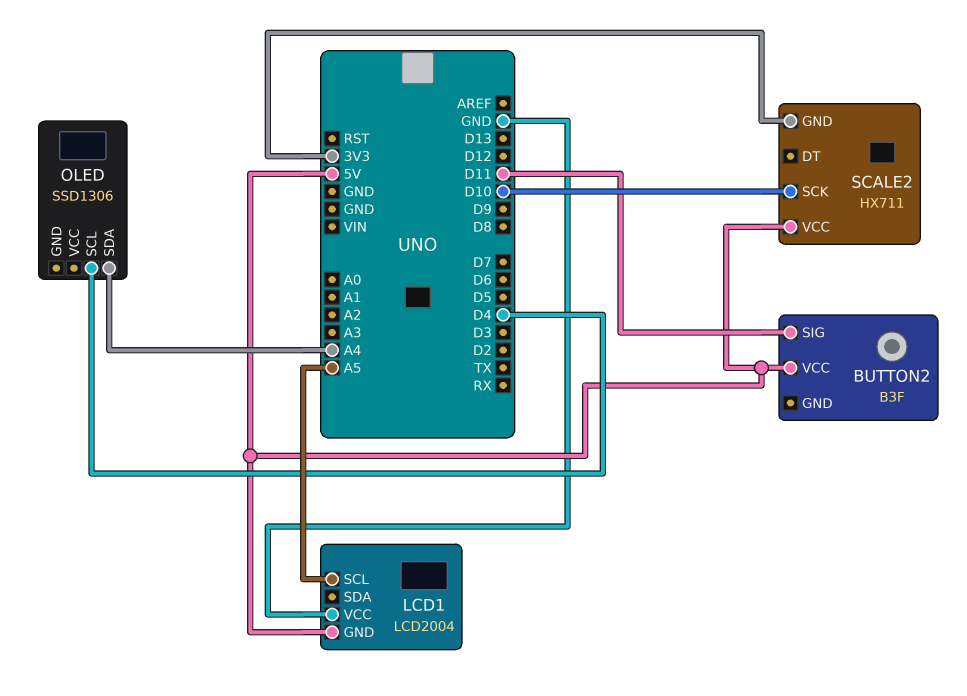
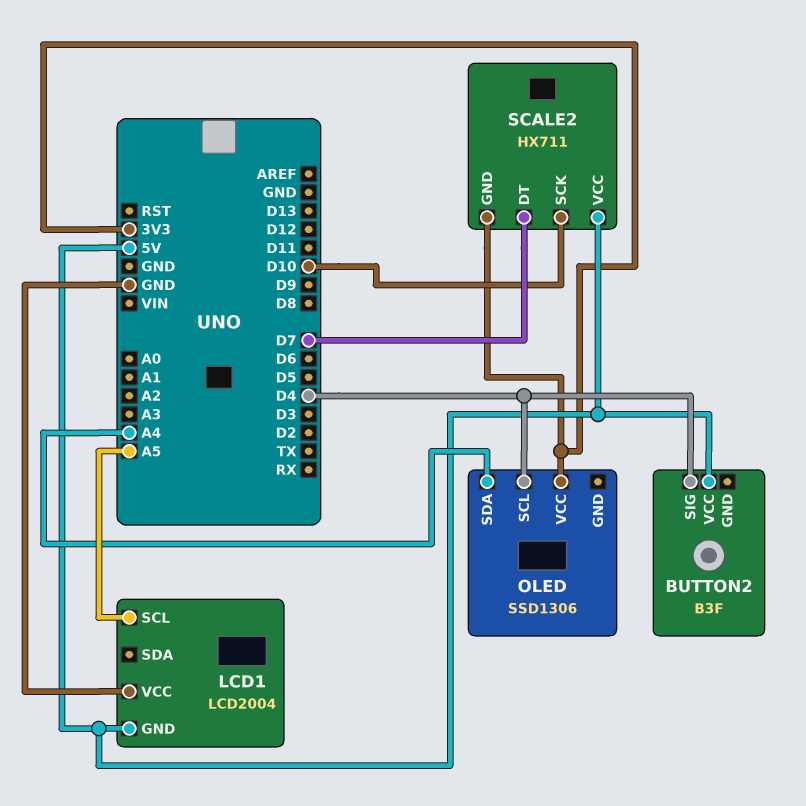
BUTTON2 pin SIG: D11 -> D4
OLED pin VCC: none -> 3V3
SCALE2 pin DT: none -> D7

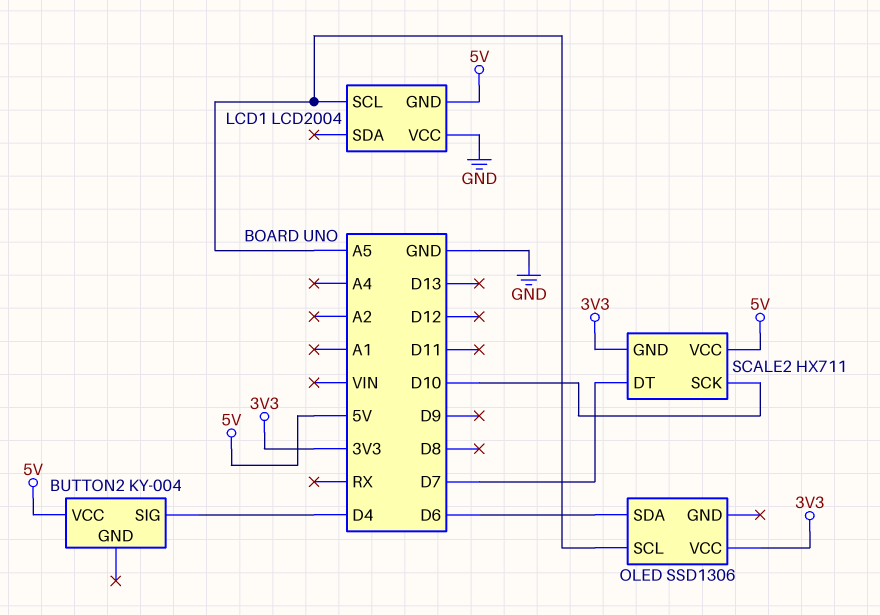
BUTTON2: B3F -> KY-004
OLED pin SCL: D4 -> A5
OLED pin SDA: A4 -> D6

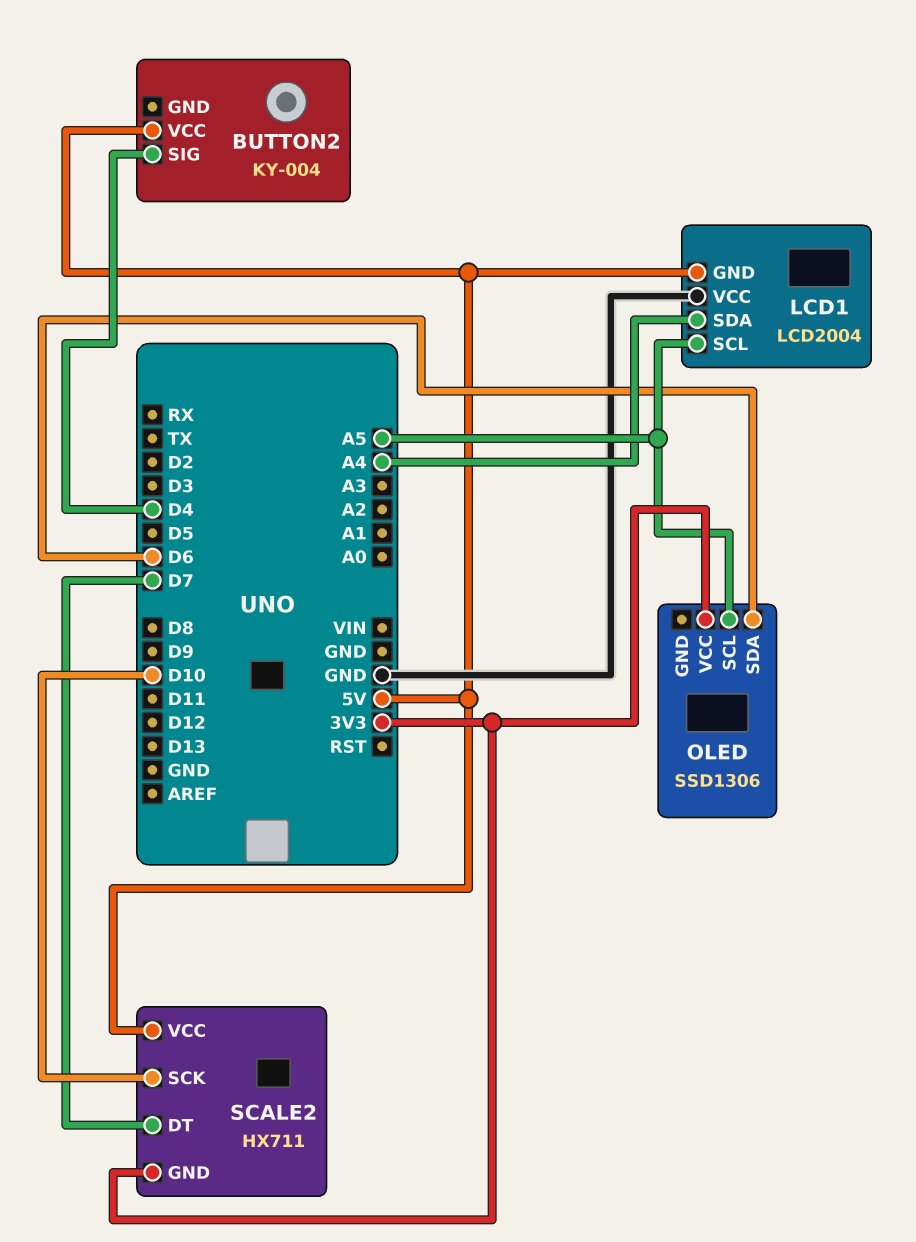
LCD1 pin SDA: none -> A4

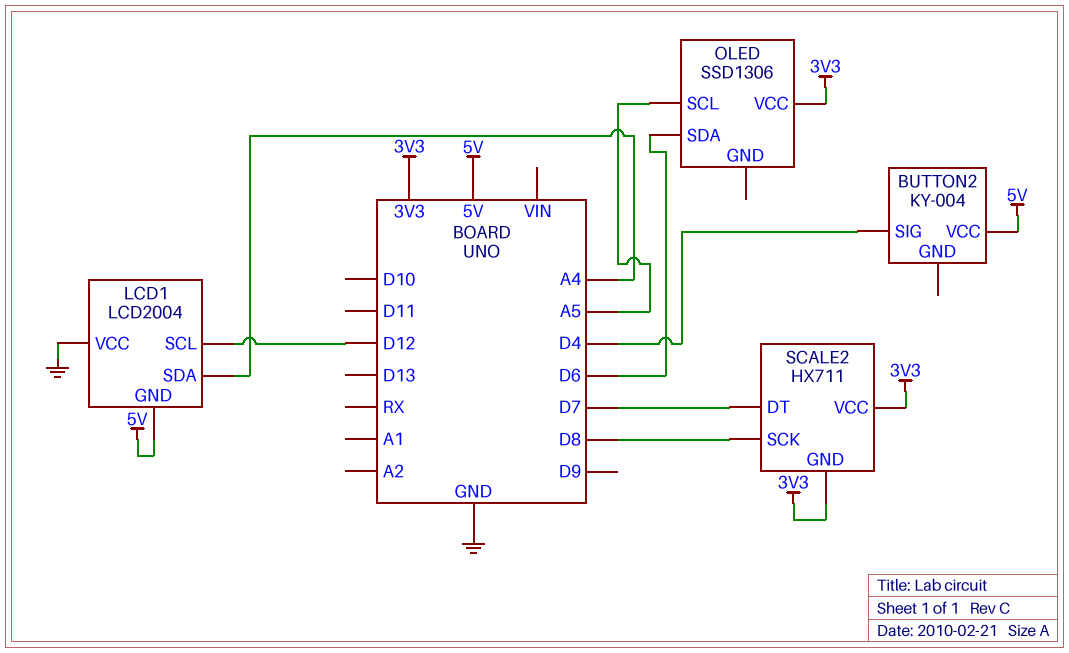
LCD1 pin SCL: A5 -> D12
SCALE2 pin SCK: D10 -> D8
SCALE2 pin VCC: 5V -> 3V3

